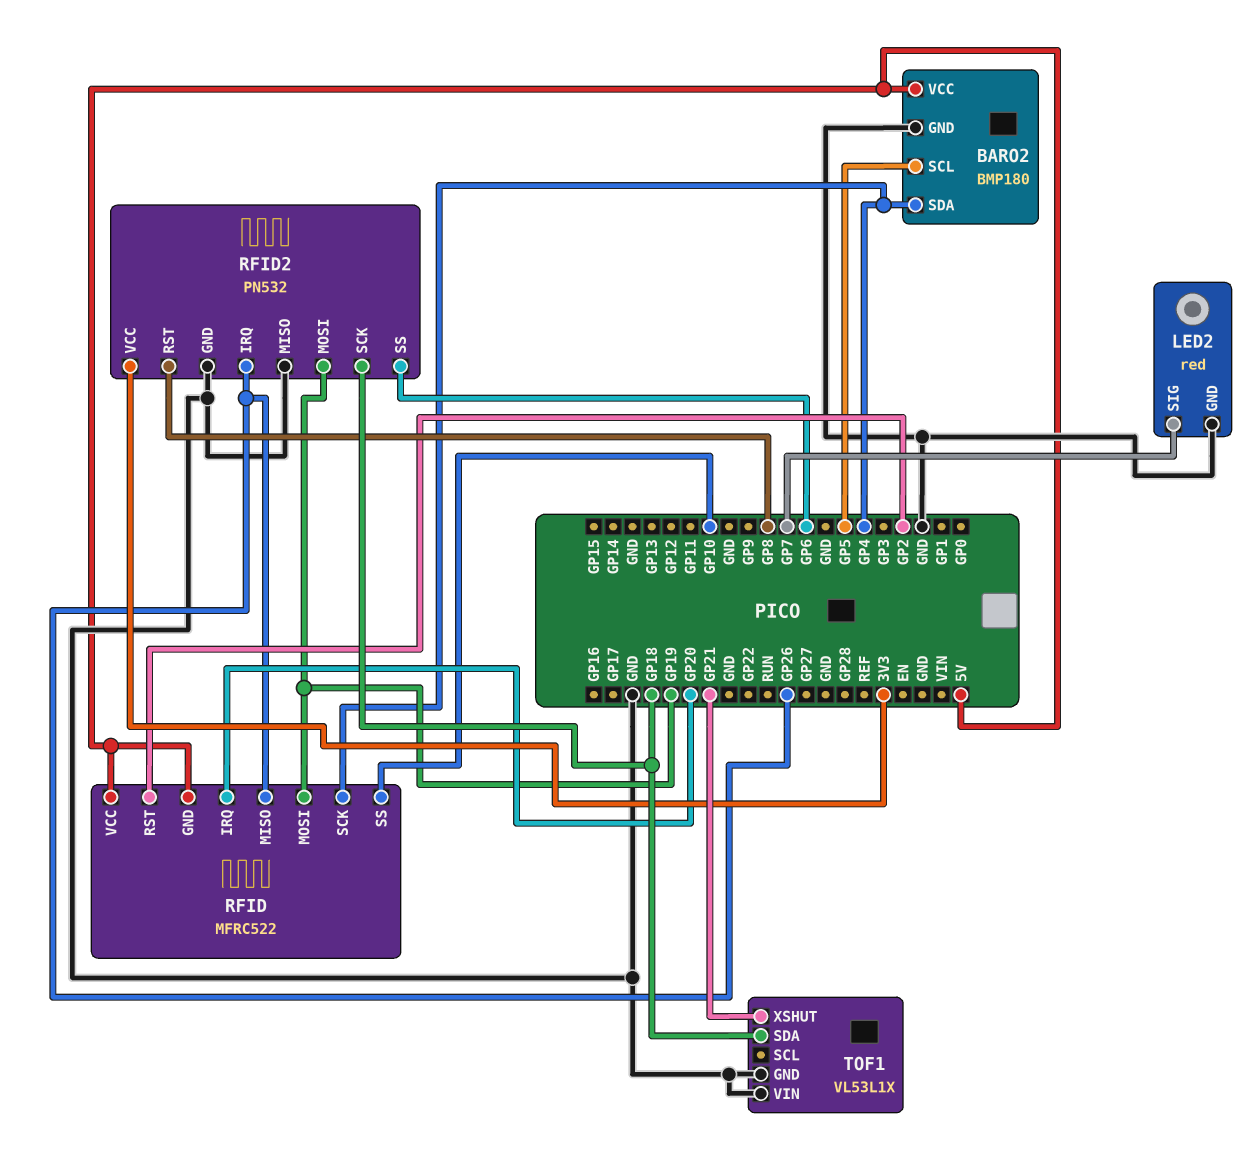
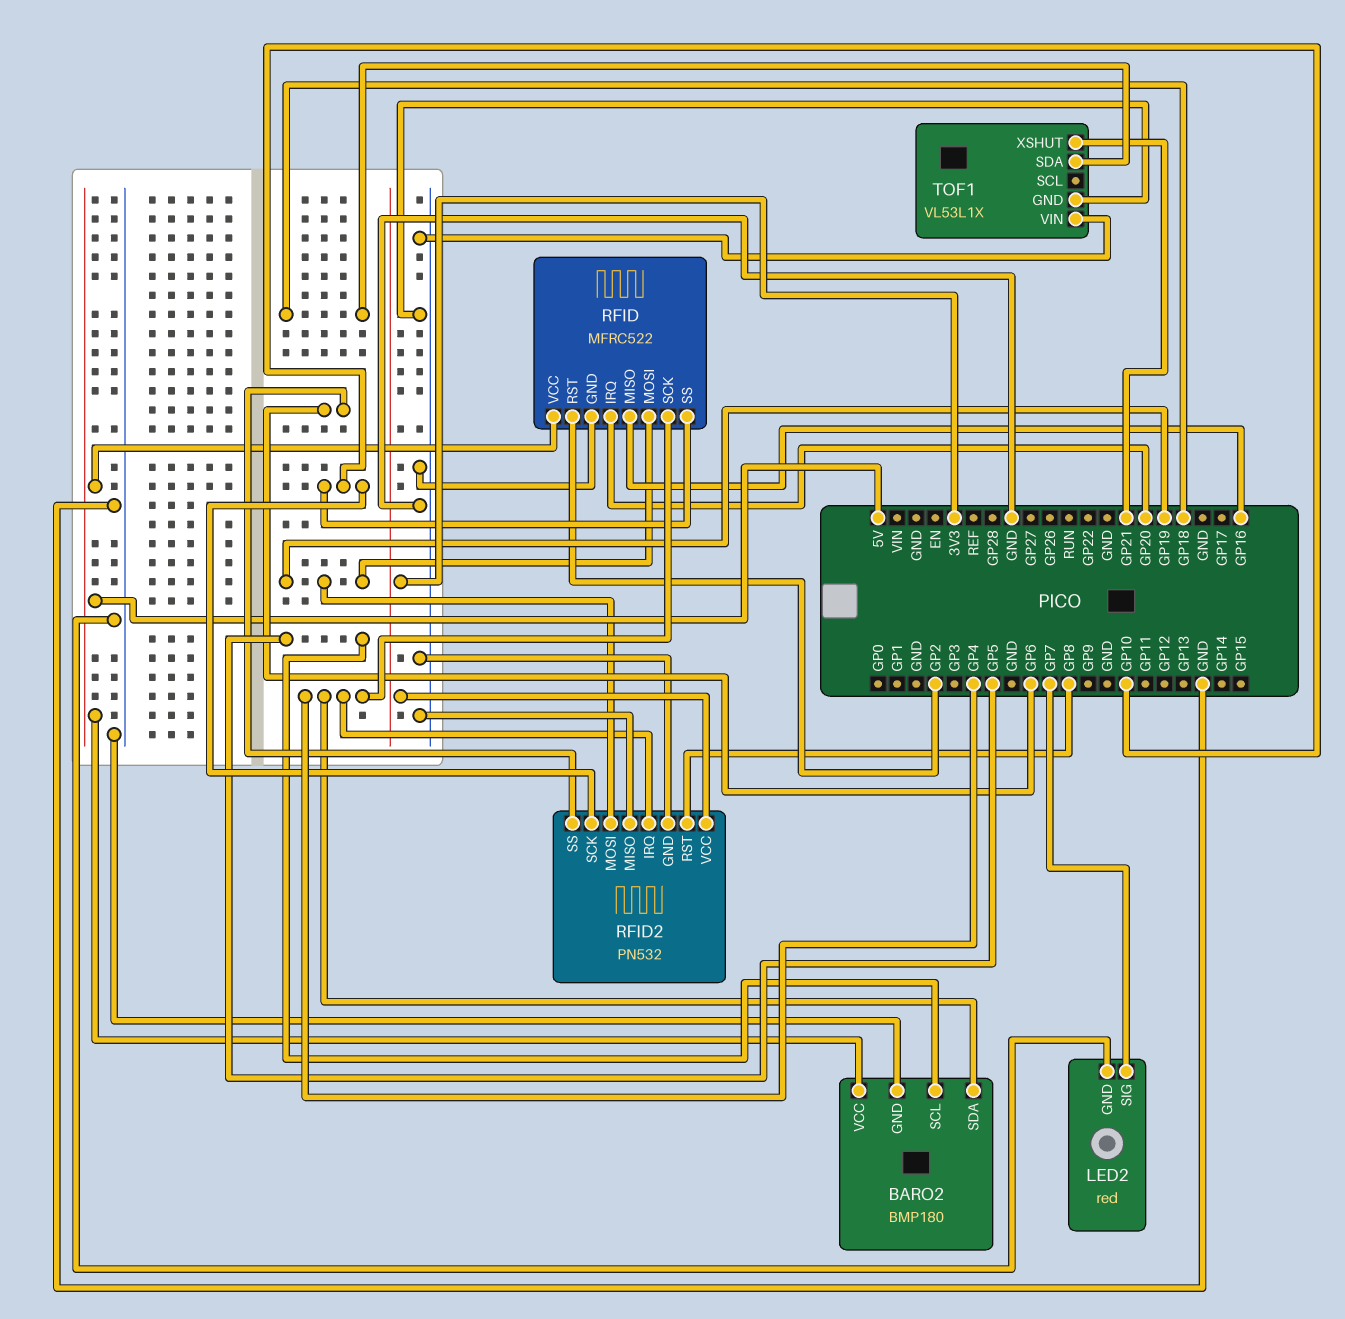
RFID pin GND: 5V -> GND
RFID pin MISO: GP26 -> GP16
RFID2 pin IRQ: GP26 -> GP4
RFID2 pin SCK: GP18 -> GP10

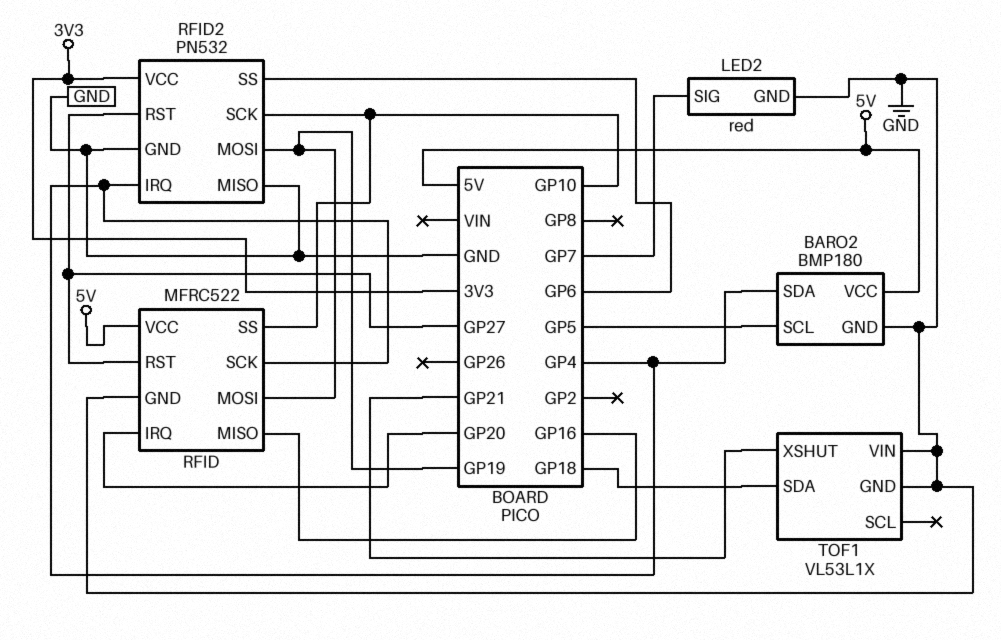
RFID pin RST: GP2 -> GP27
RFID2 pin RST: GP8 -> GP27

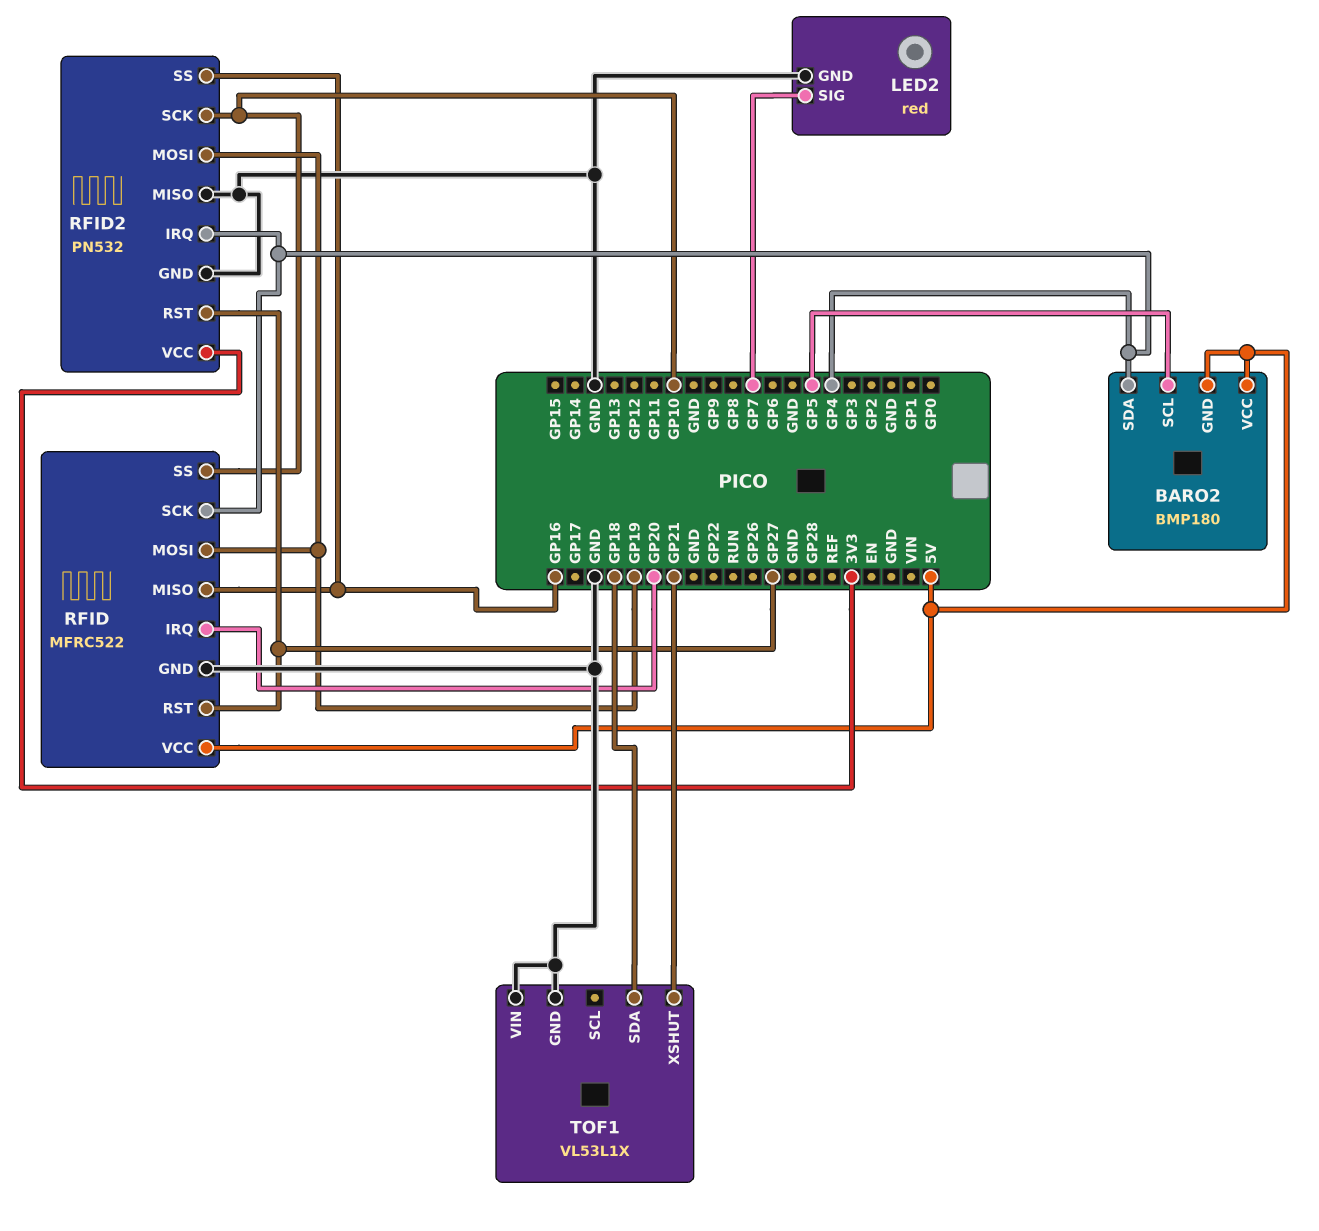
BARO2 pin GND: GND -> 5V
RFID2 pin SS: GP6 -> GP16

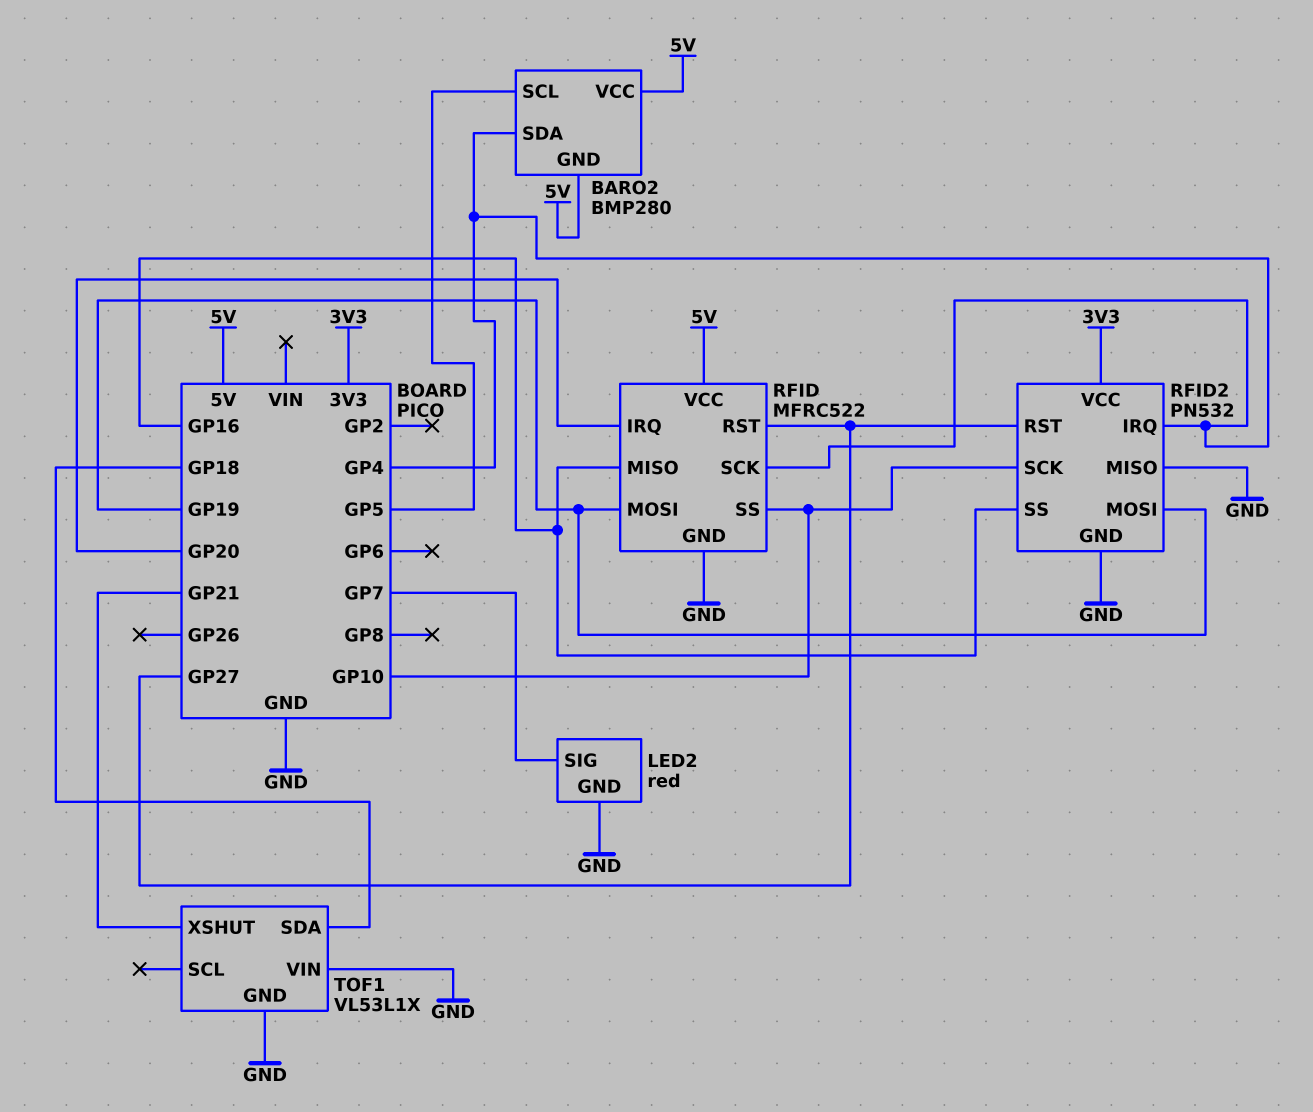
BARO2: BMP180 -> BMP280

